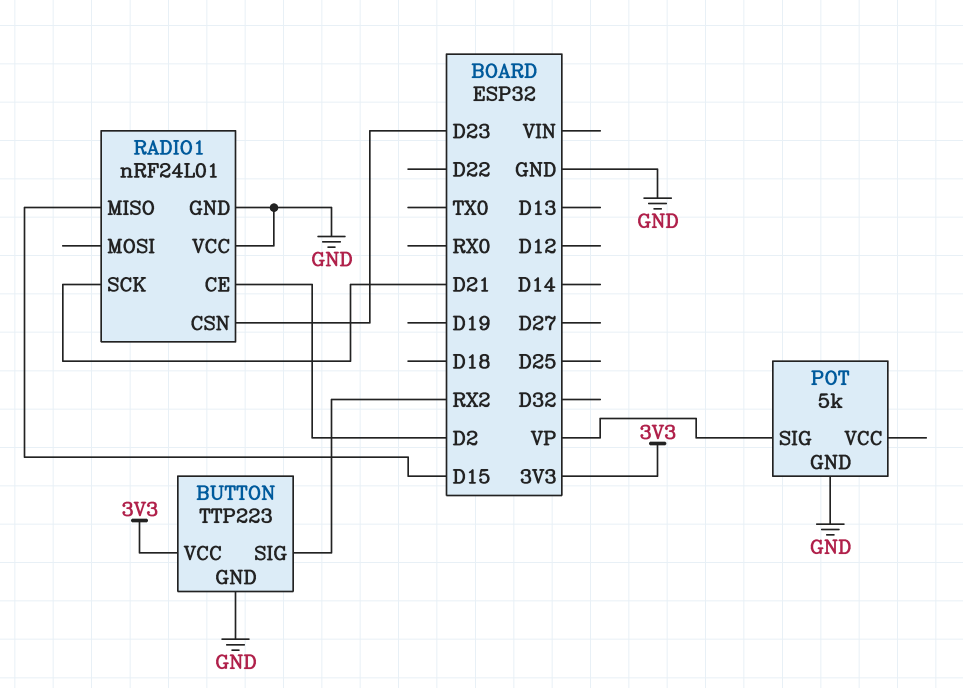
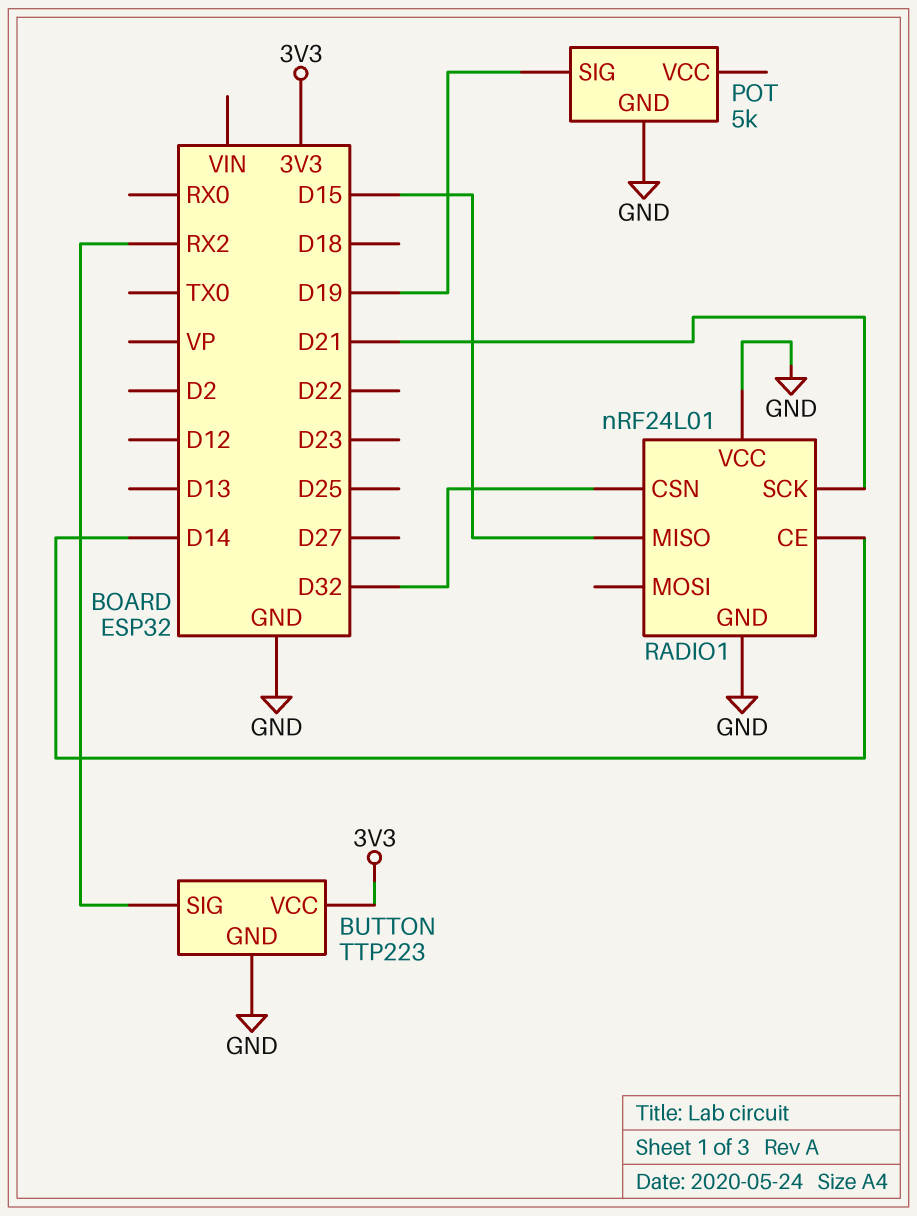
POT pin SIG: VP -> D19
RADIO1 pin CE: D2 -> D14
RADIO1 pin CSN: D23 -> D32

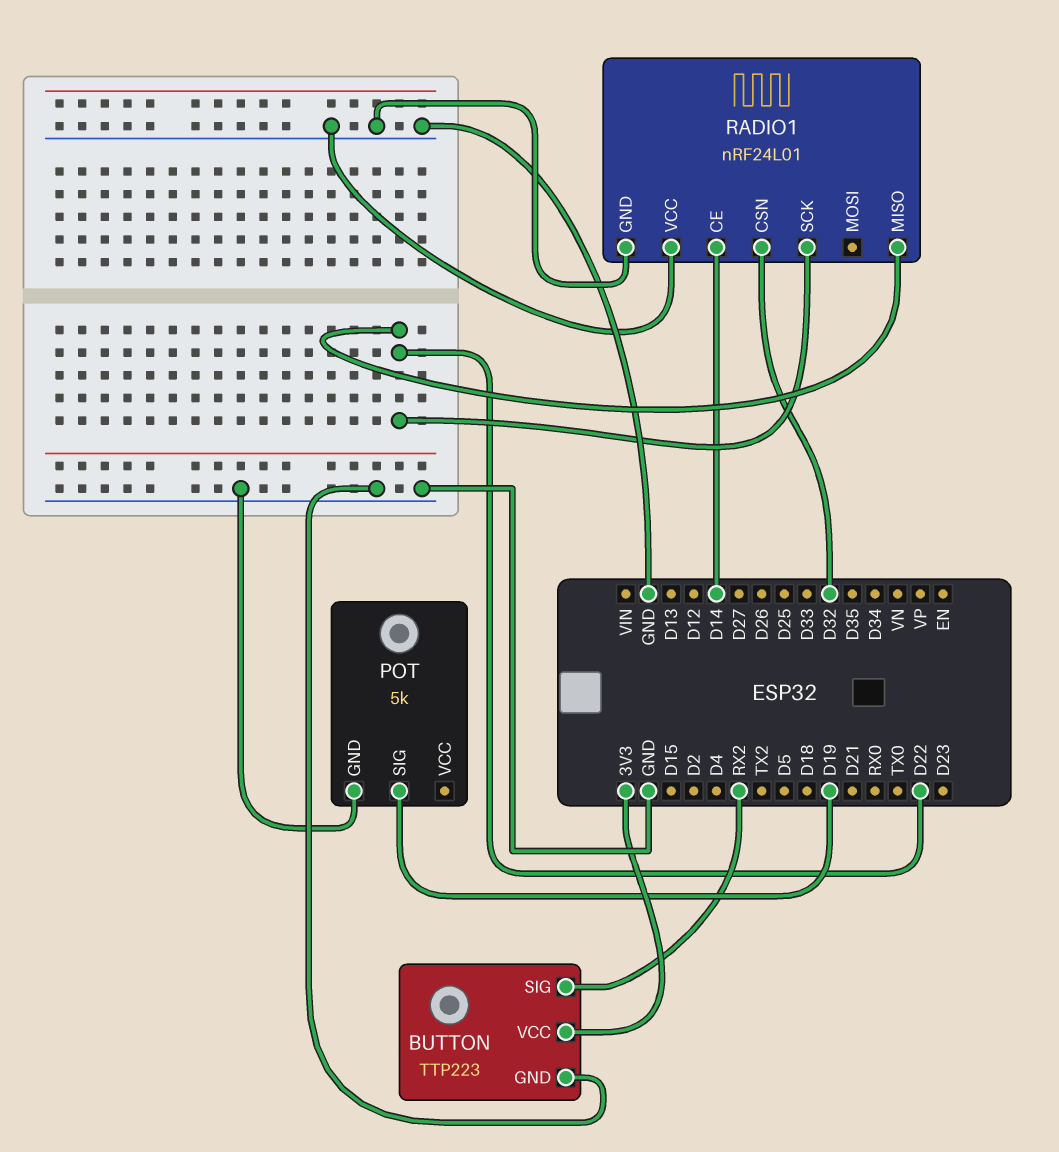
RADIO1 pin MISO: D15 -> D22
RADIO1 pin SCK: D21 -> D22

